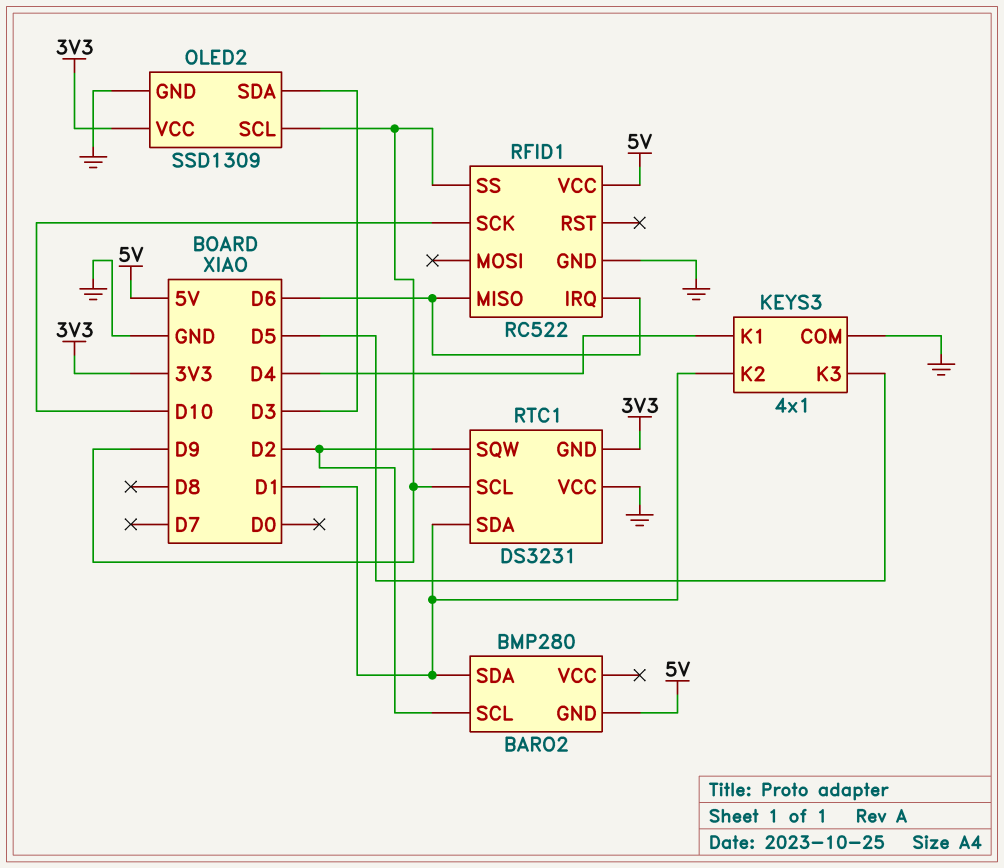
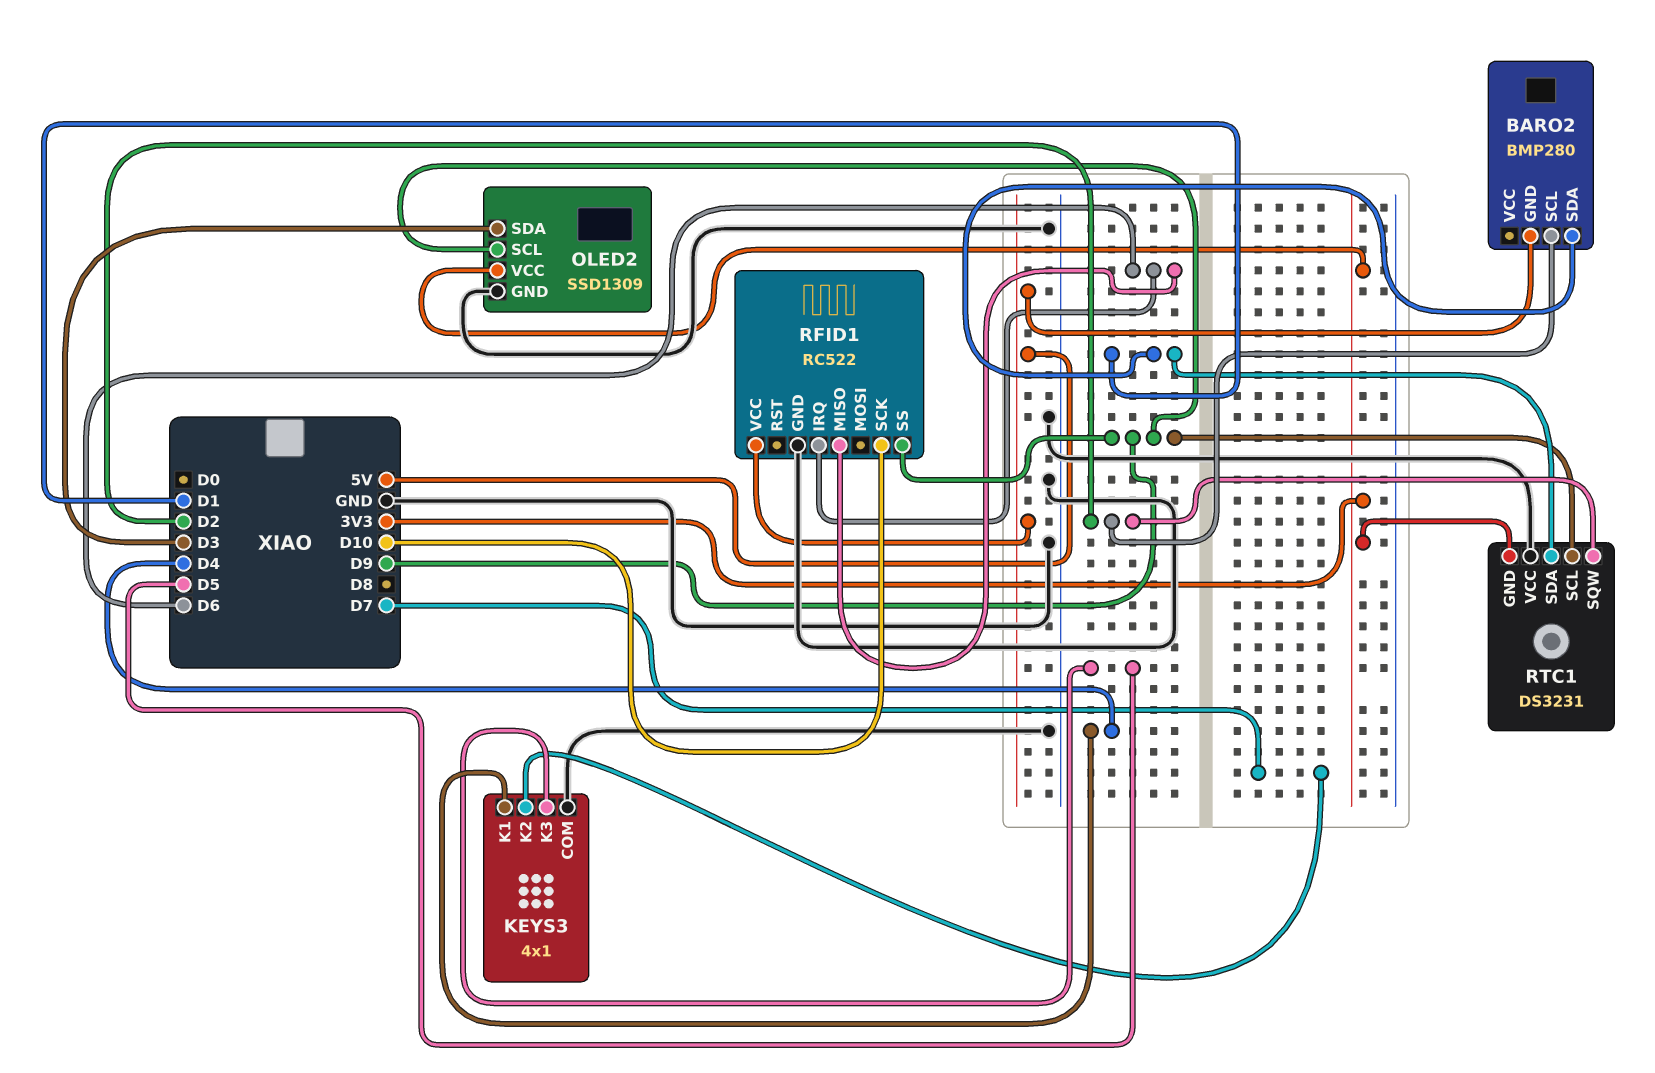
KEYS3 pin K2: D1 -> D7

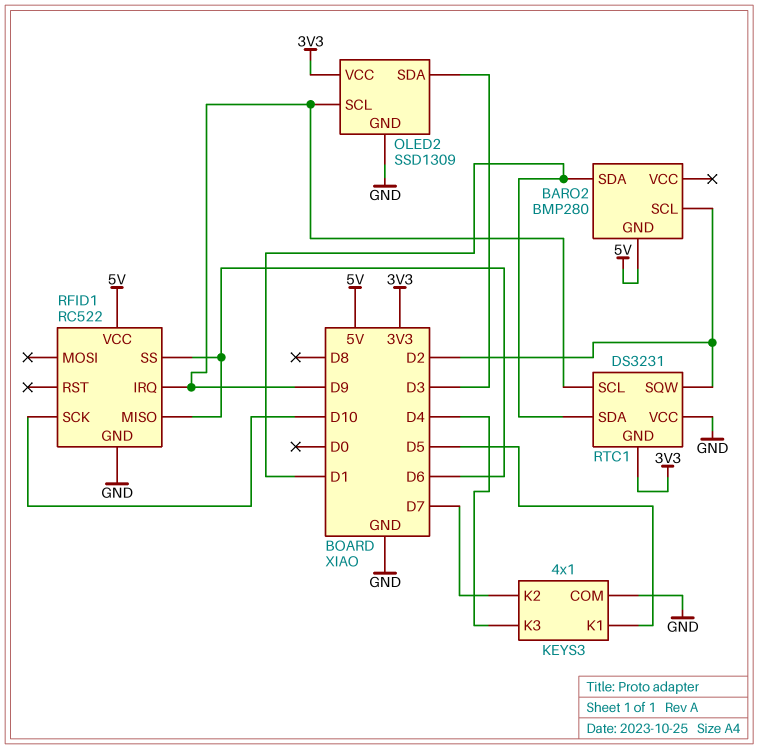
KEYS3 pin K1: D4 -> D5
KEYS3 pin K3: D5 -> D4
RFID1 pin IRQ: D6 -> D9
RFID1 pin SS: D9 -> D6

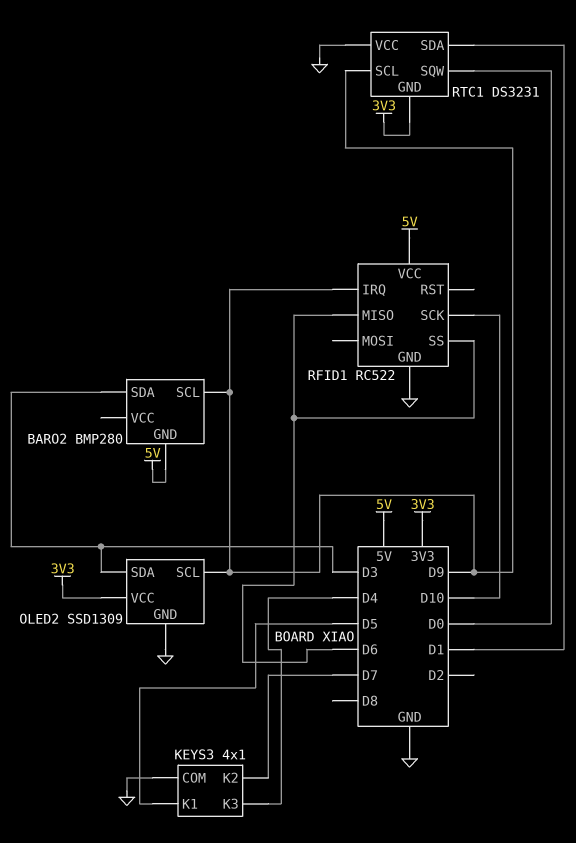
BARO2 pin SCL: D2 -> D9
BARO2 pin SDA: D1 -> D3
RTC1 pin SQW: D2 -> D0

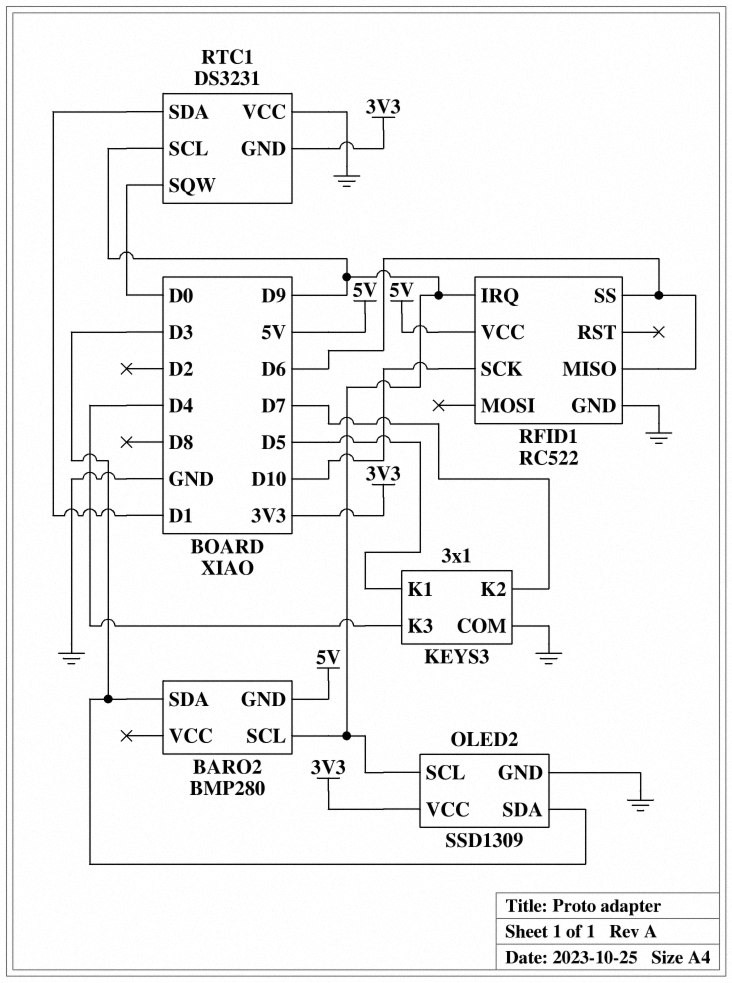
KEYS3: 4x1 -> 3x1

